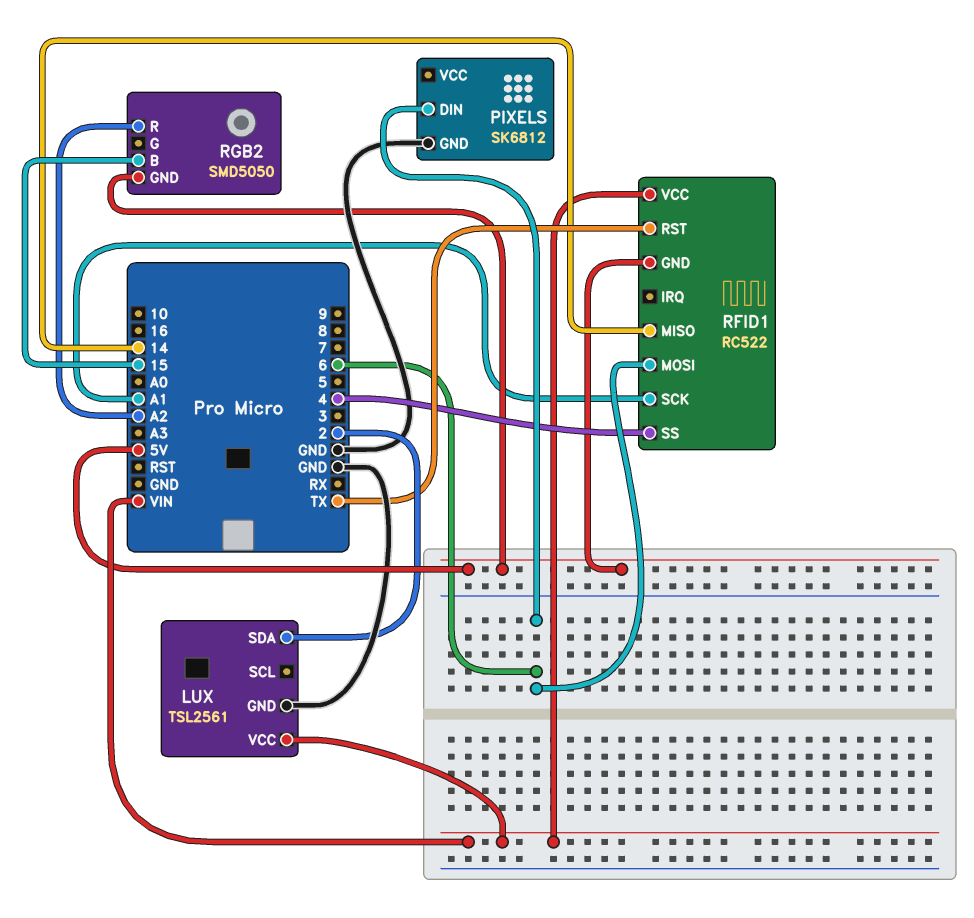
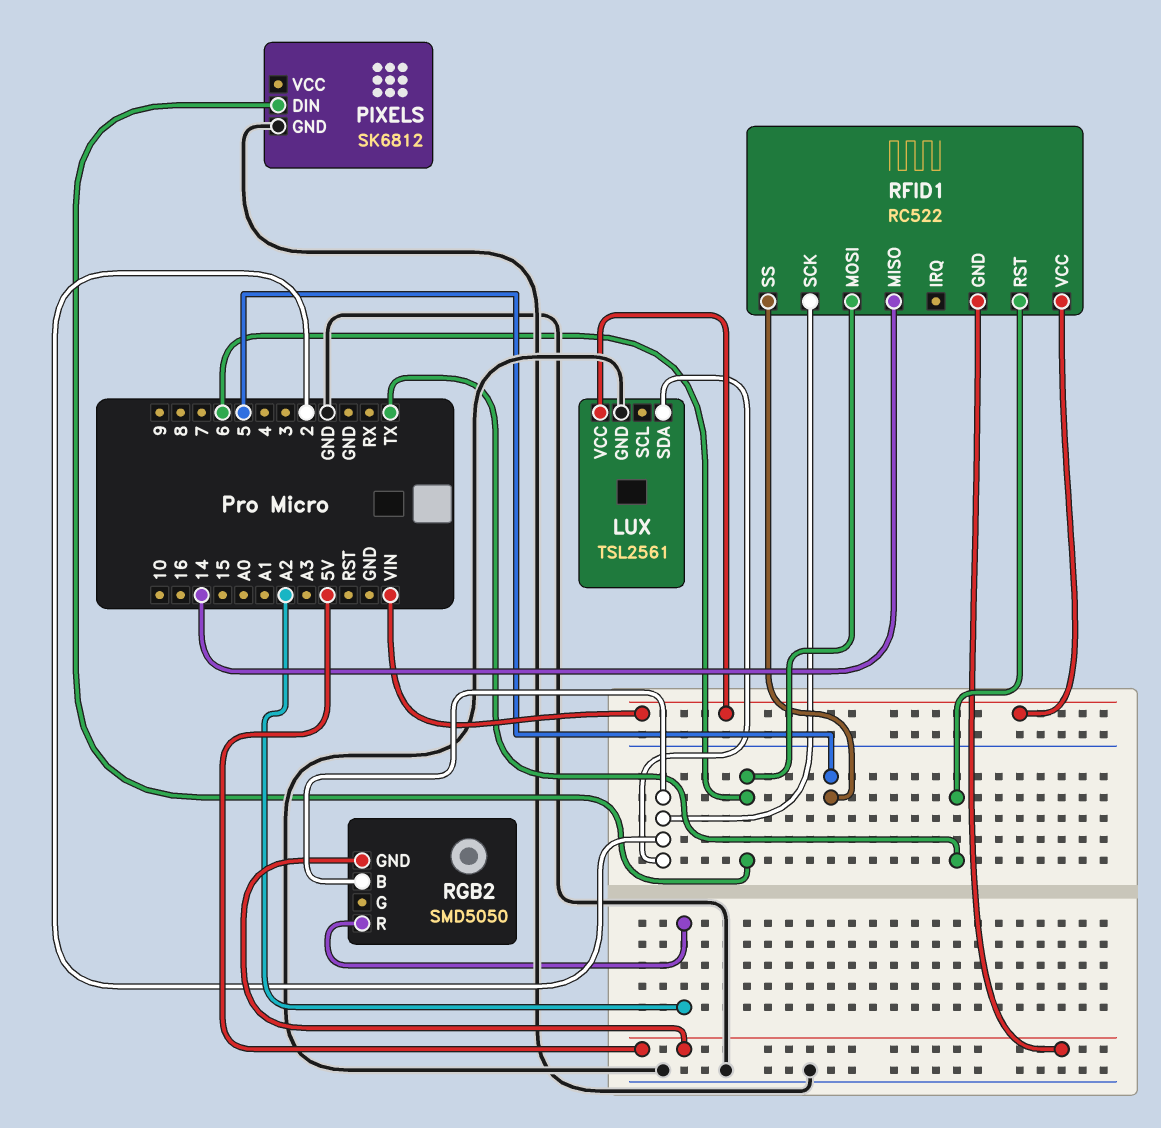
RFID1 pin SCK: A1 -> 2
RFID1 pin SS: 4 -> 5
RGB2 pin B: 15 -> 2

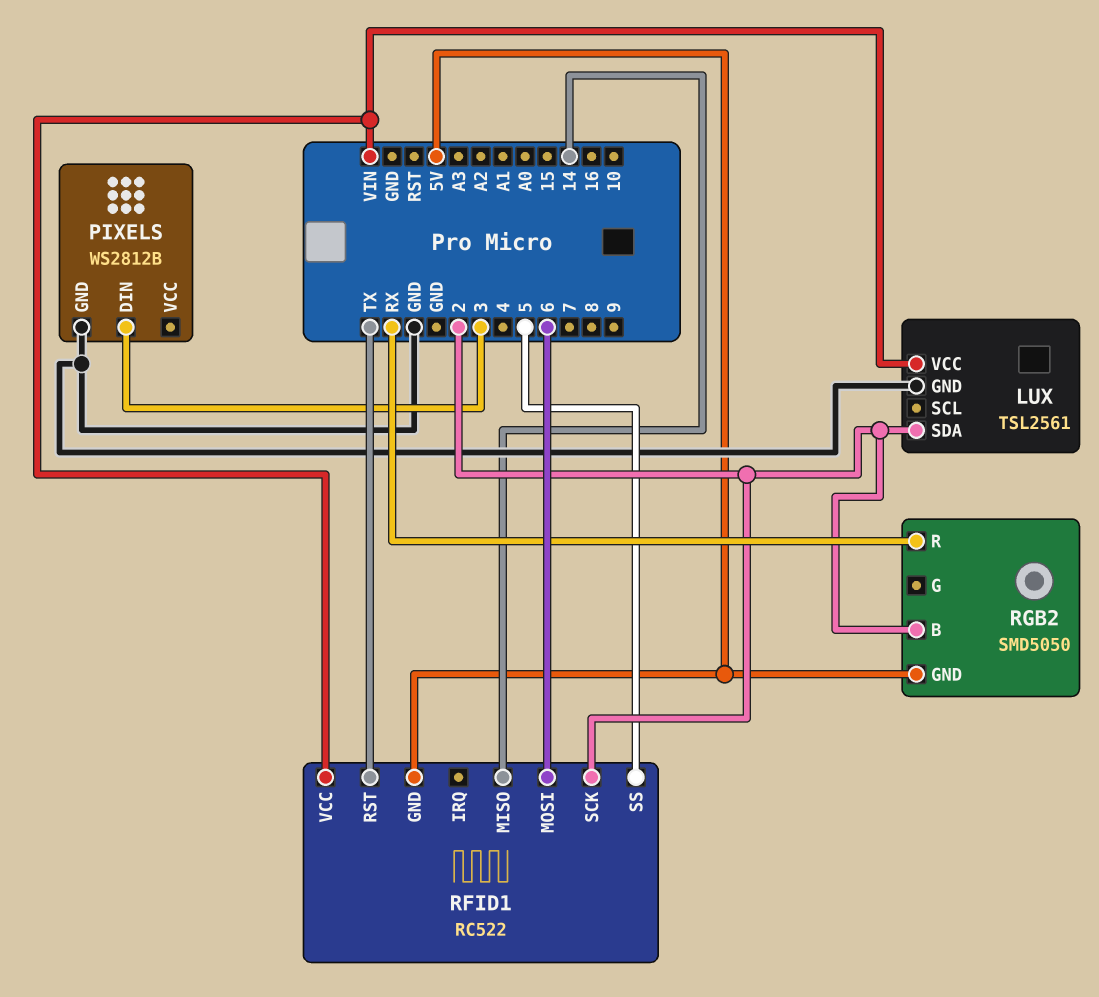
PIXELS: SK6812 -> WS2812B
PIXELS pin DIN: 6 -> 3
RGB2 pin R: A2 -> RX

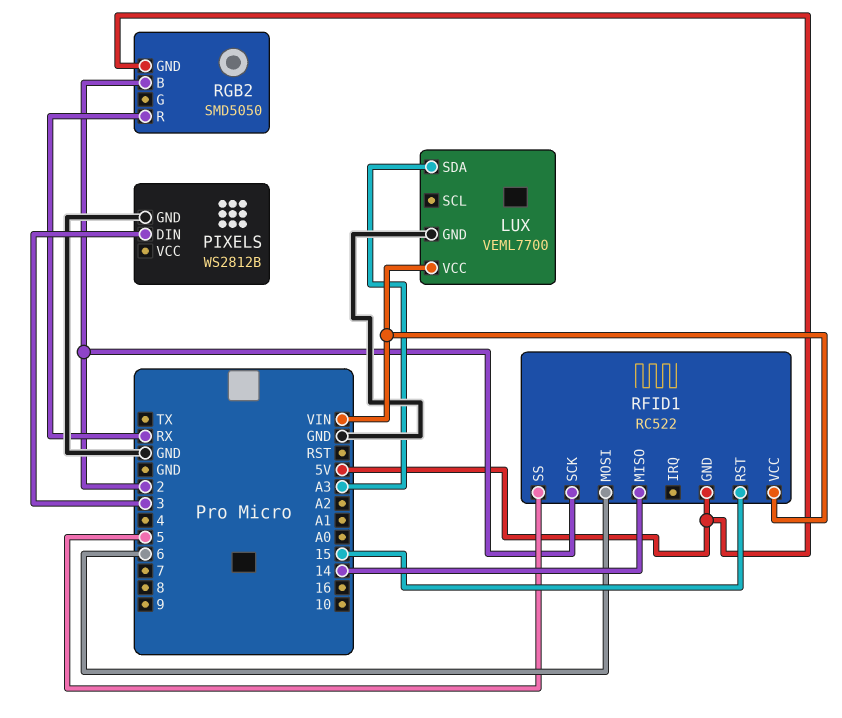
LUX: TSL2561 -> VEML7700
LUX pin SDA: 2 -> A3
RFID1 pin RST: TX -> 15

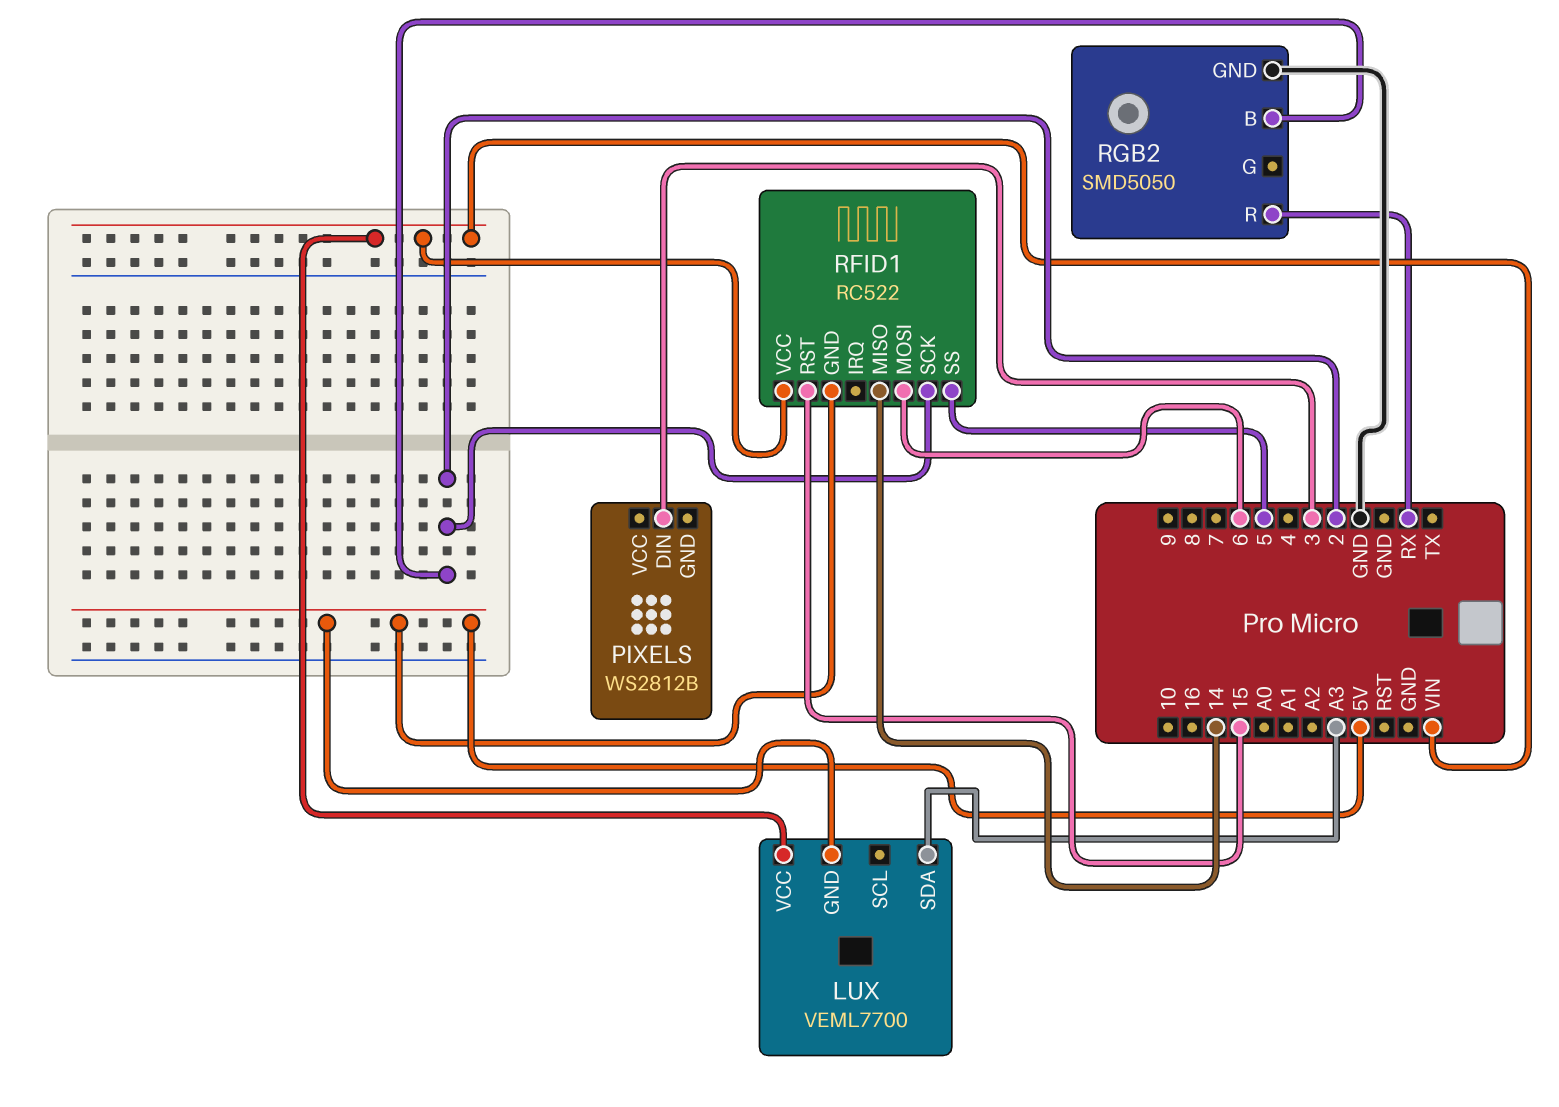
LUX pin GND: GND -> 5V
PIXELS pin GND: GND -> none
RGB2 pin GND: 5V -> GND

